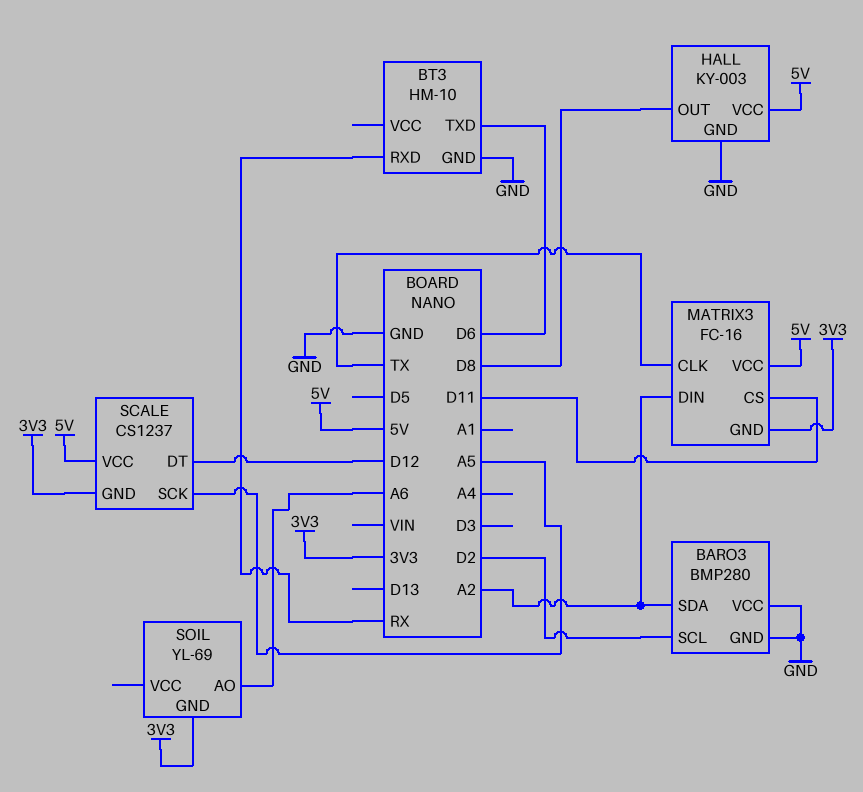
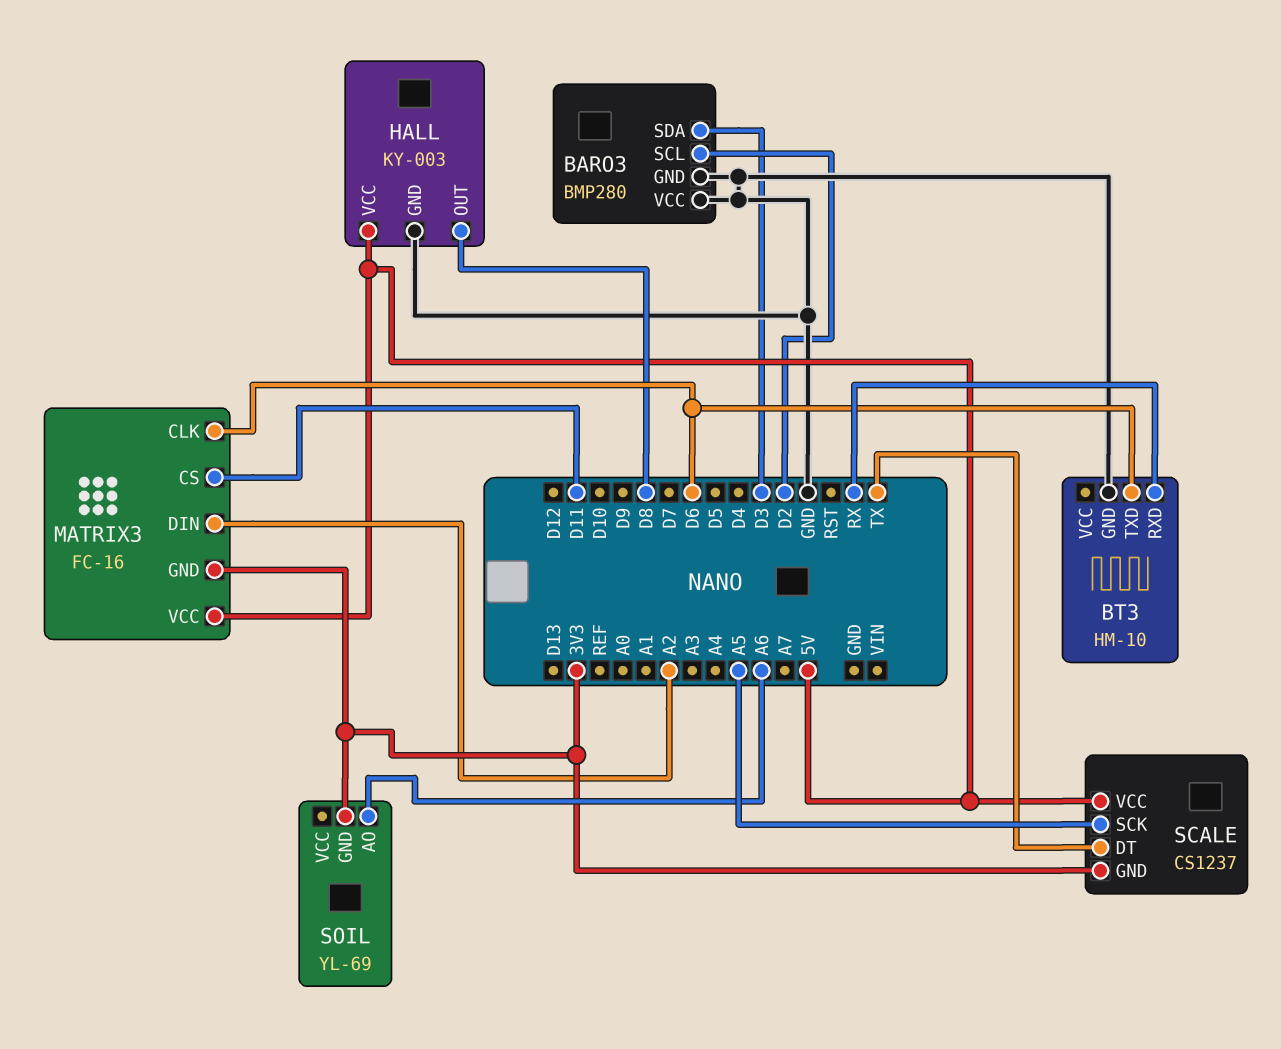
BARO3 pin SDA: A2 -> D3
MATRIX3 pin CLK: TX -> D6
SCALE pin DT: D12 -> TX

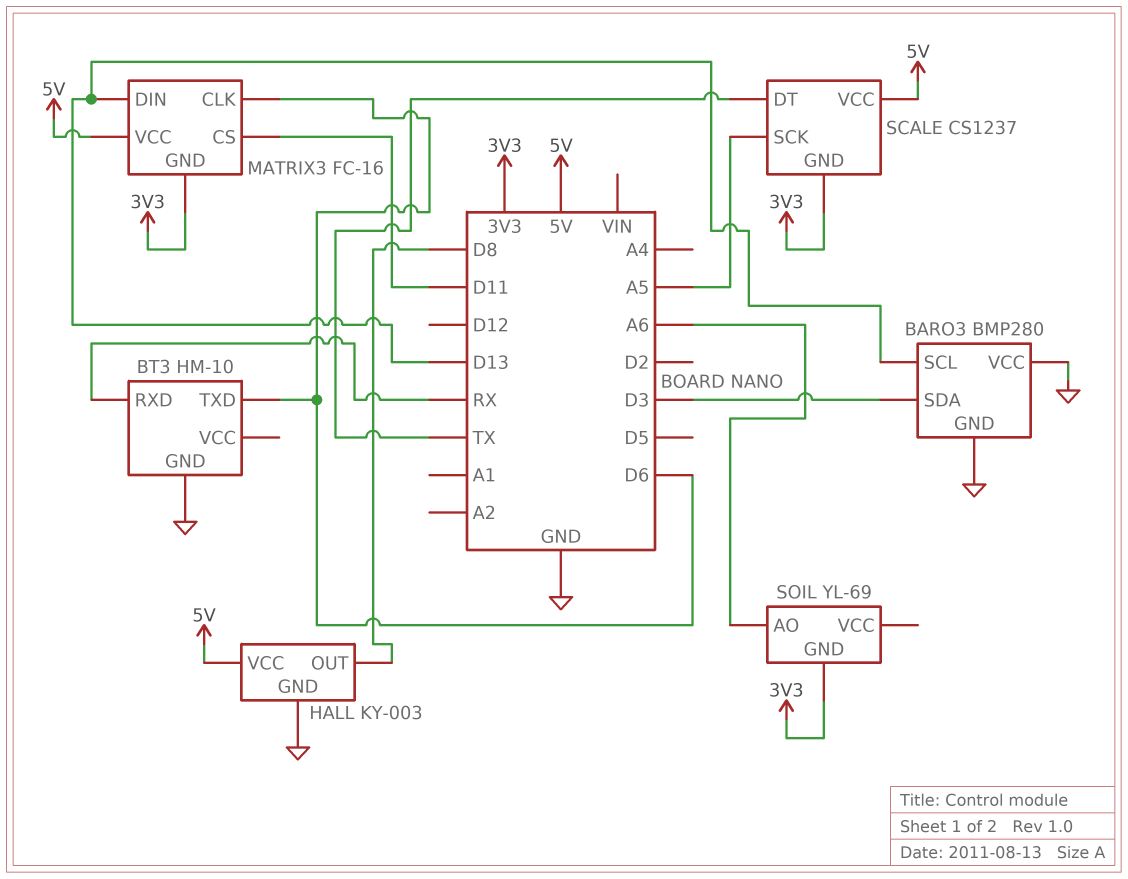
BARO3 pin SCL: D2 -> D13
MATRIX3 pin DIN: A2 -> D13

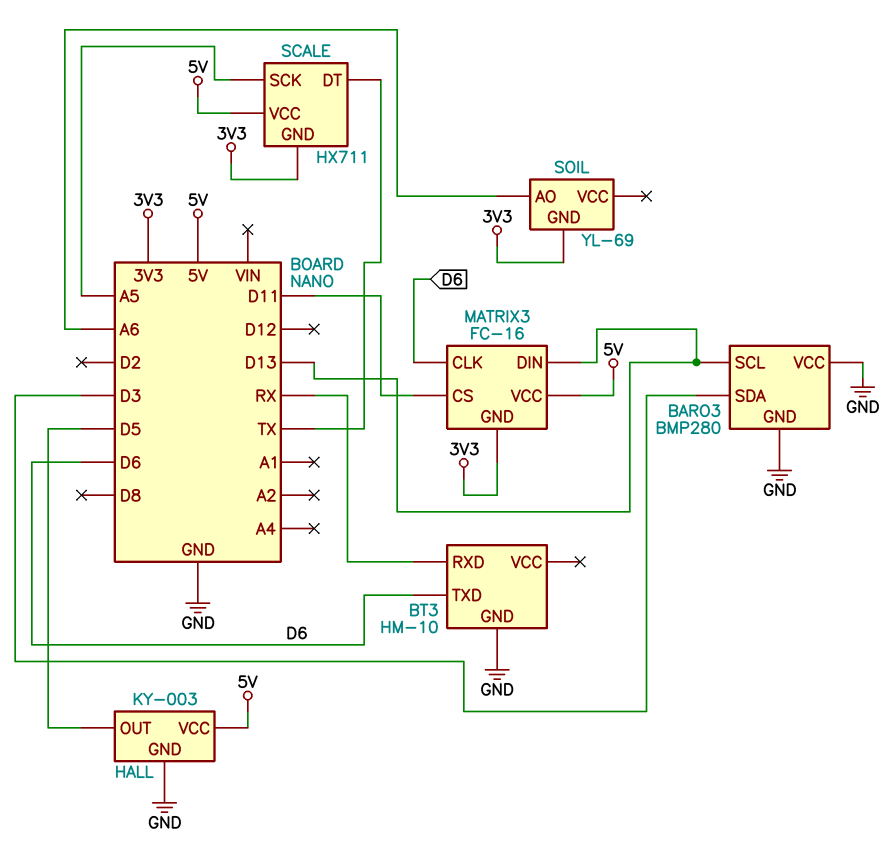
HALL pin OUT: D8 -> D5
SCALE: CS1237 -> HX711

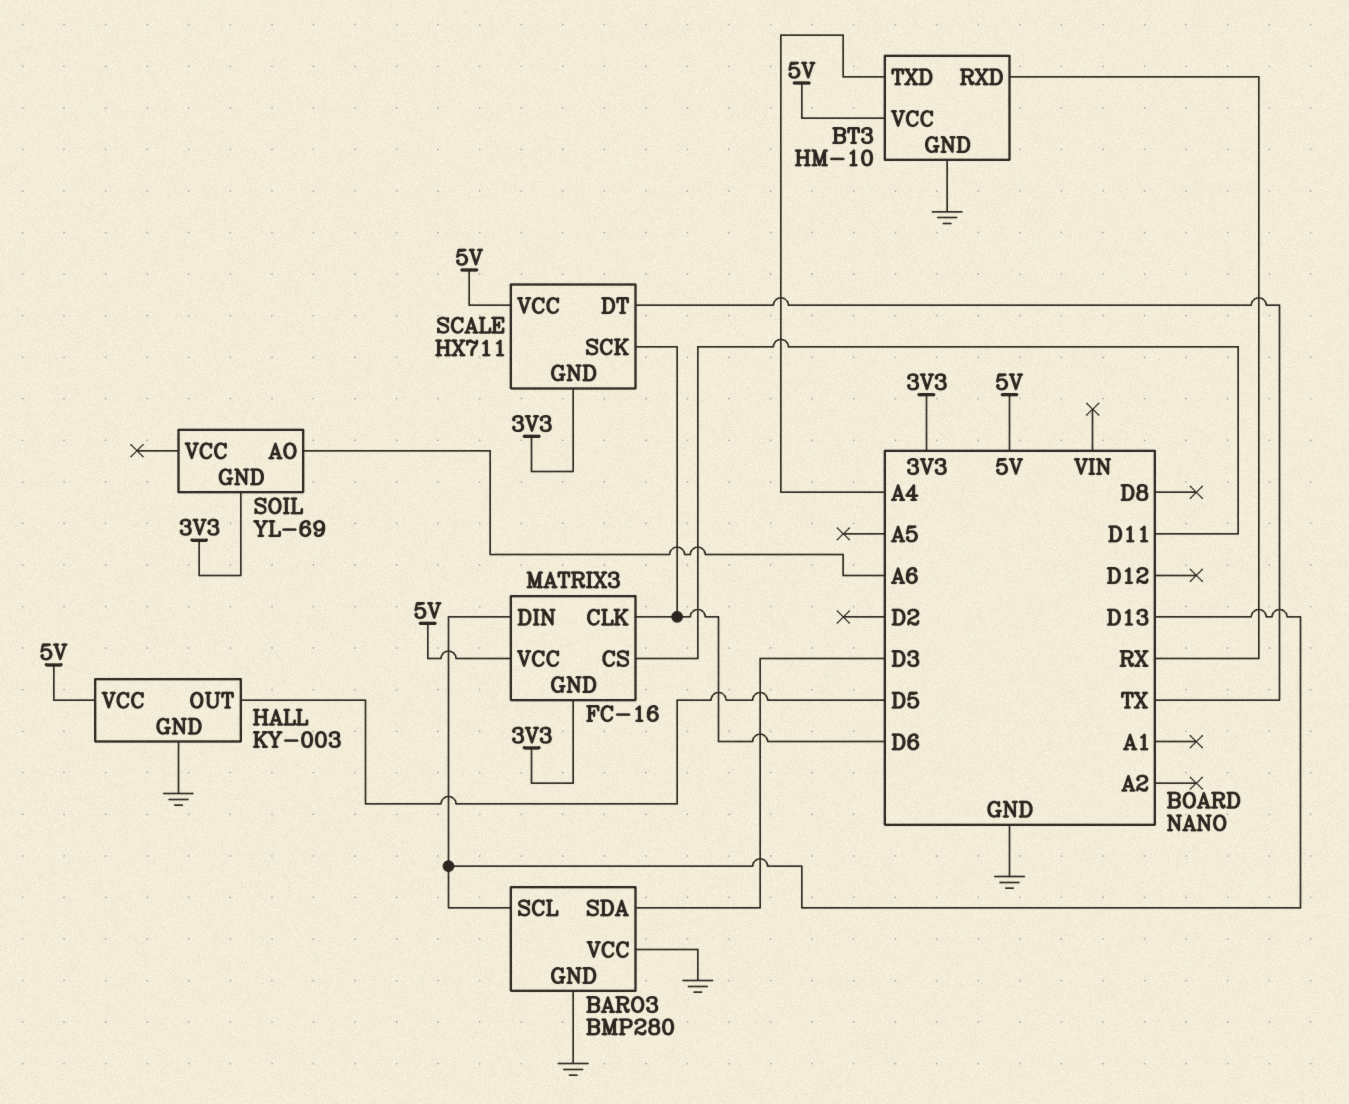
BT3 pin TXD: D6 -> A4
BT3 pin VCC: none -> 5V
SCALE pin SCK: A5 -> D6

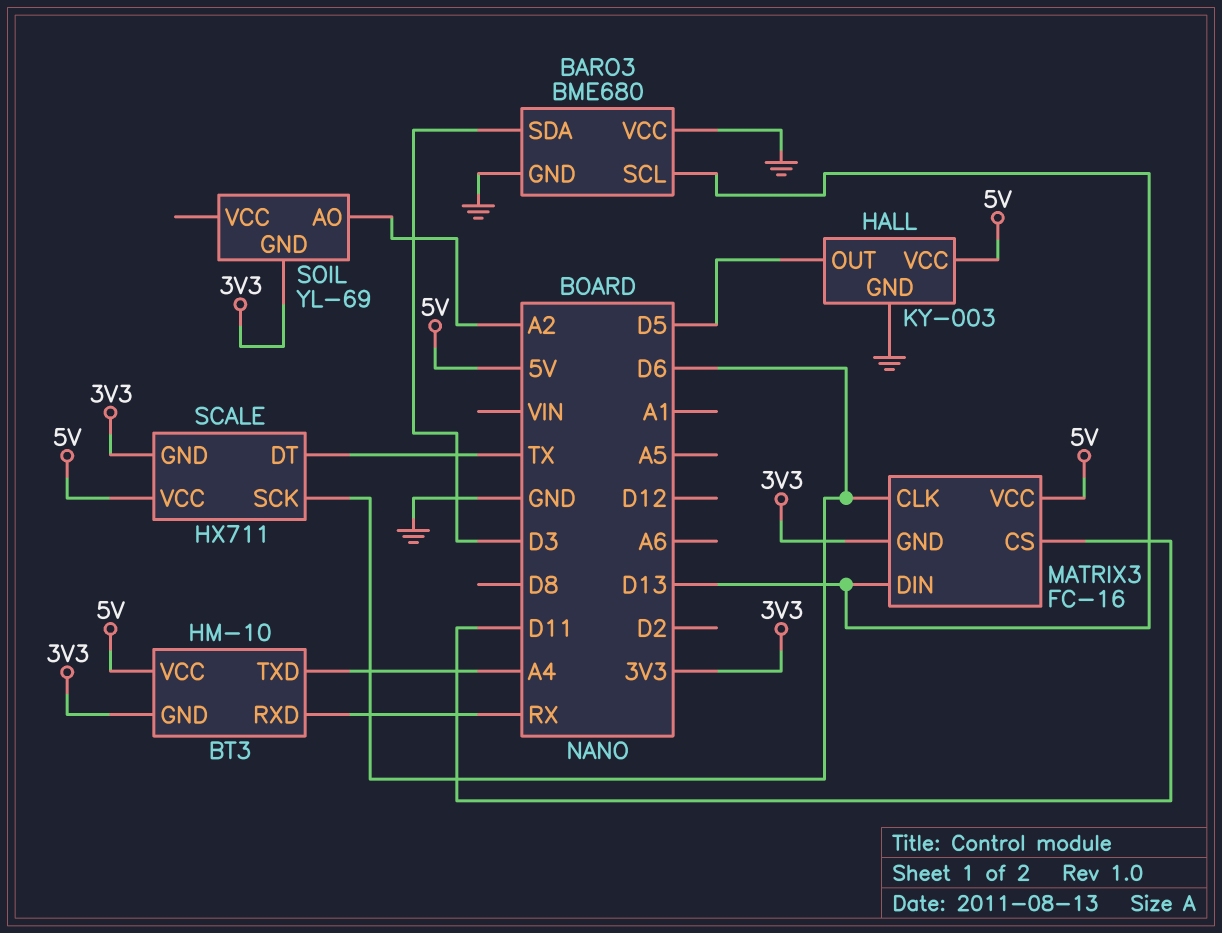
BARO3: BMP280 -> BME680
BT3 pin GND: GND -> 3V3
SOIL pin AO: A6 -> A2

